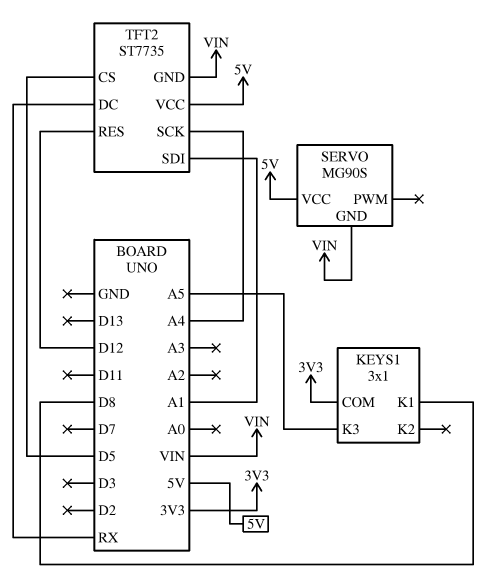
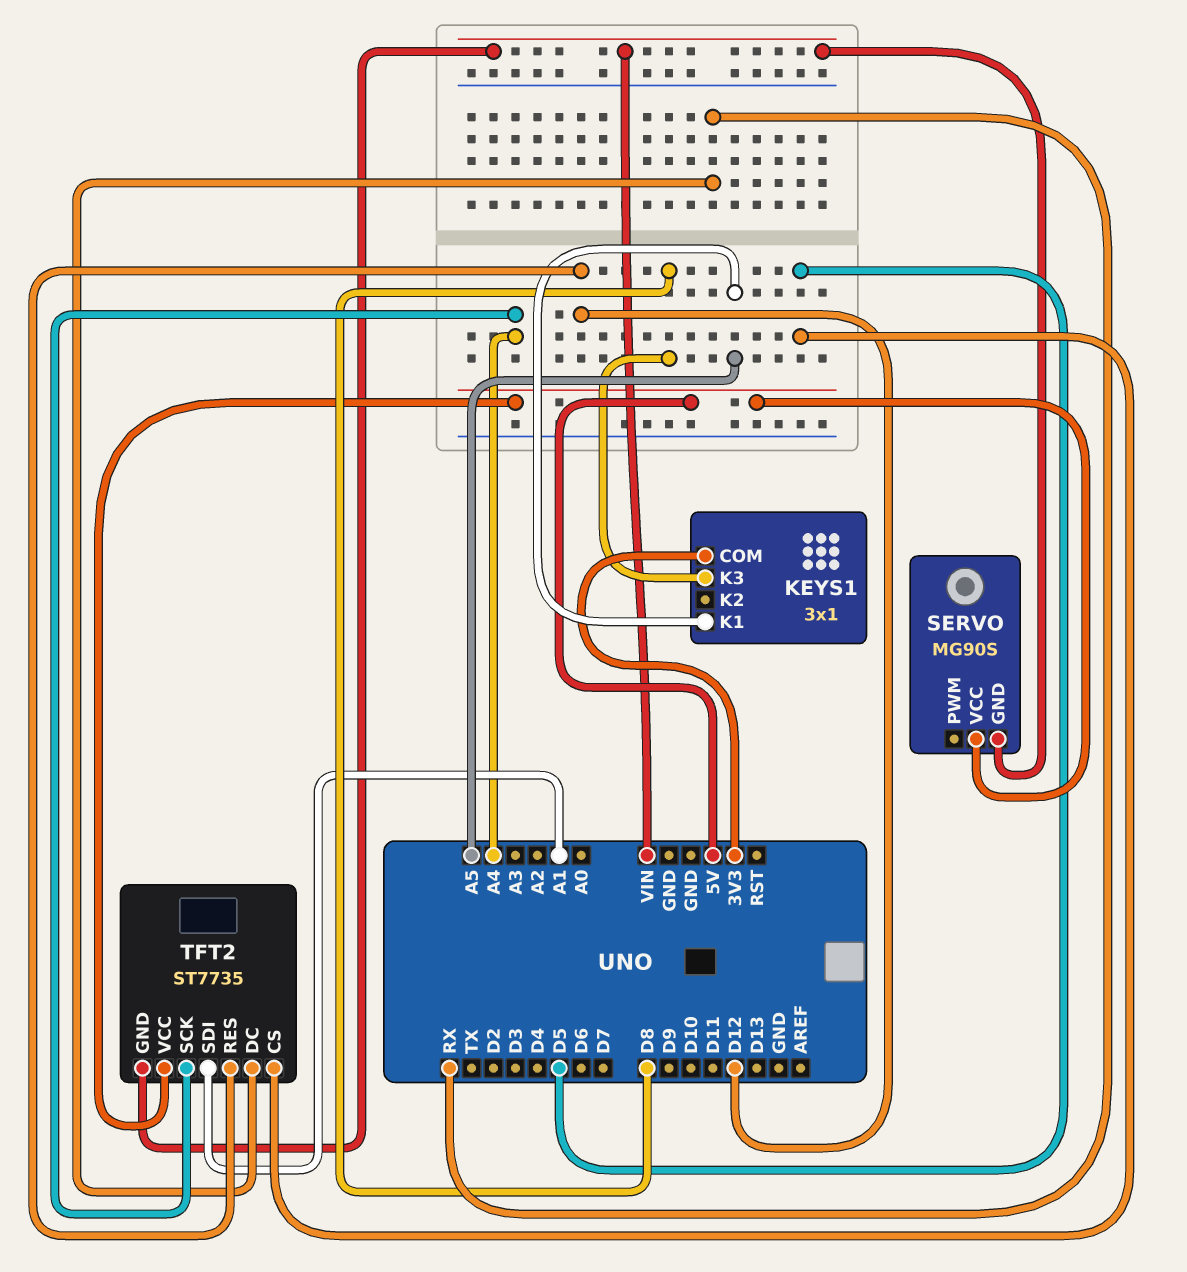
KEYS1 pin K1: D8 -> A5
KEYS1 pin K3: A5 -> D8

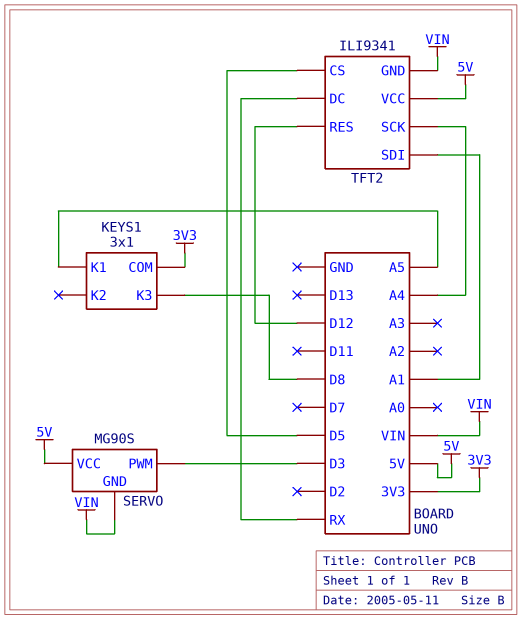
SERVO pin PWM: none -> D3
TFT2: ST7735 -> ILI9341

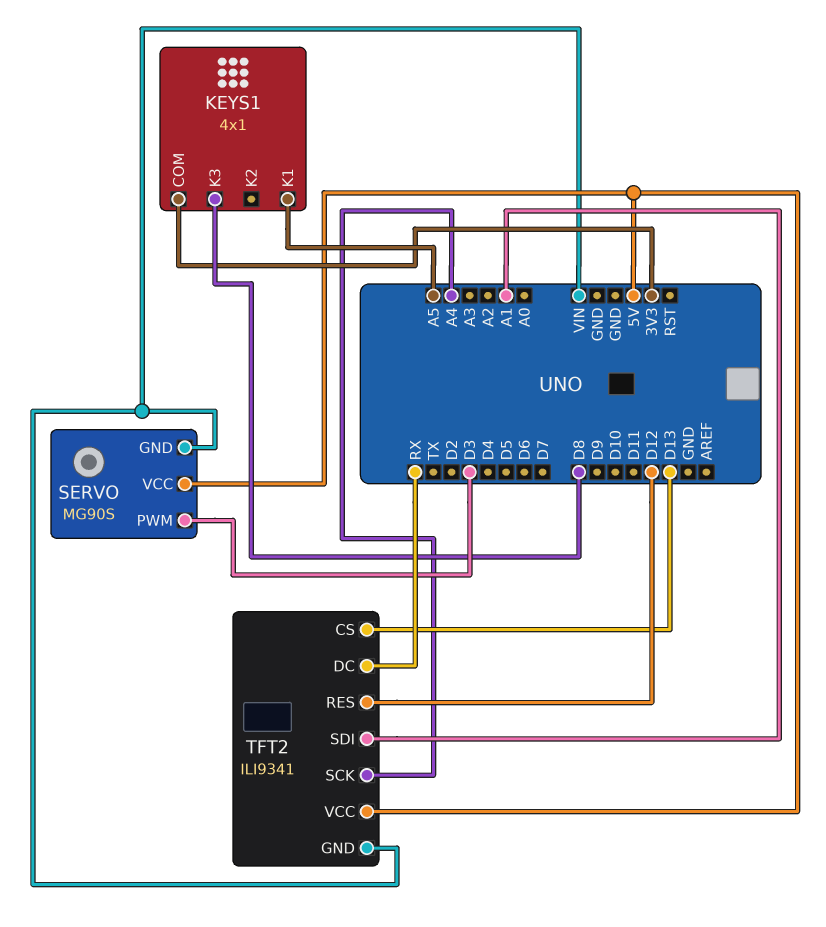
KEYS1: 3x1 -> 4x1
TFT2 pin CS: D5 -> D13

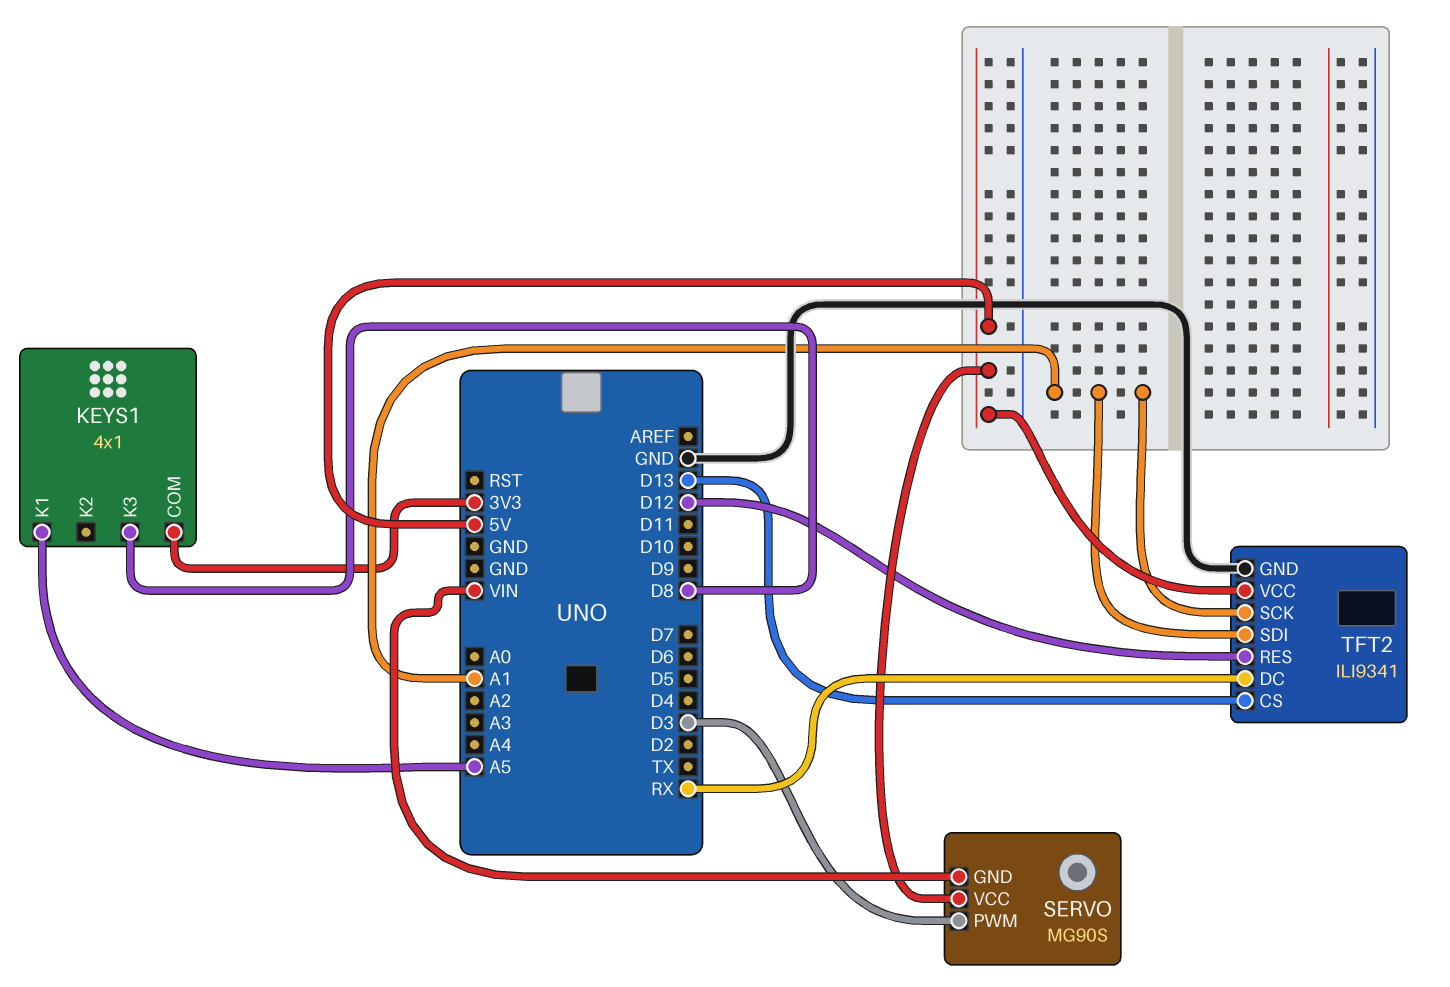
TFT2 pin GND: VIN -> GND
TFT2 pin SCK: A4 -> A1

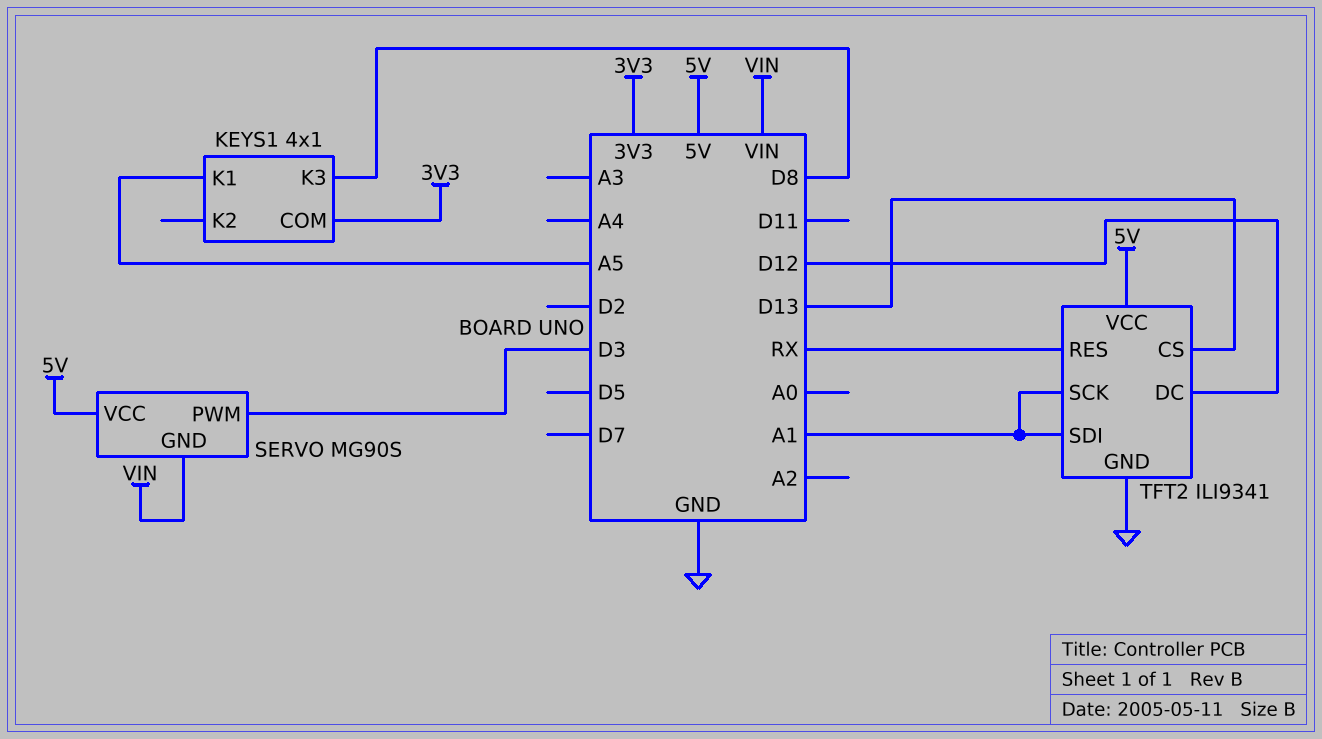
TFT2 pin DC: RX -> D12
TFT2 pin RES: D12 -> RX

